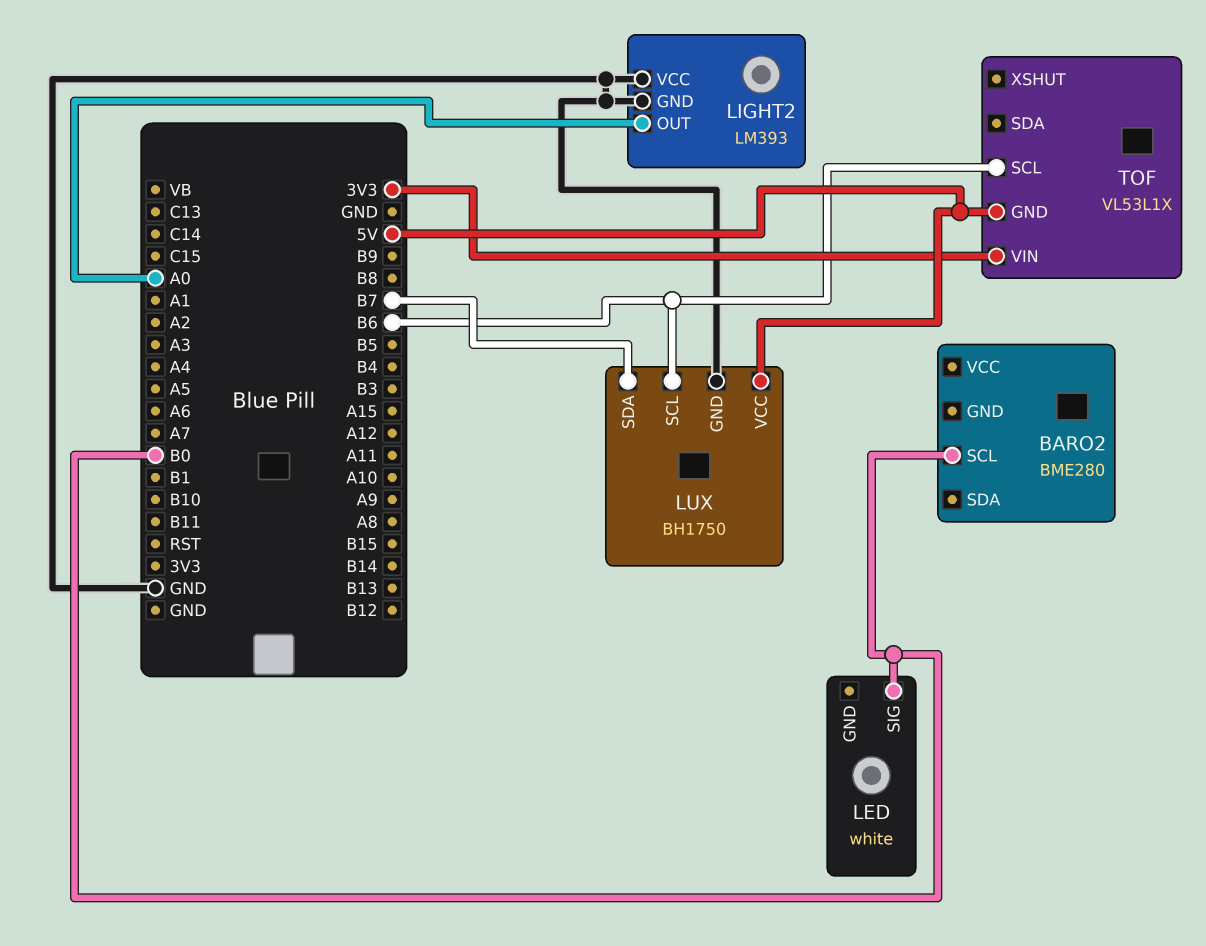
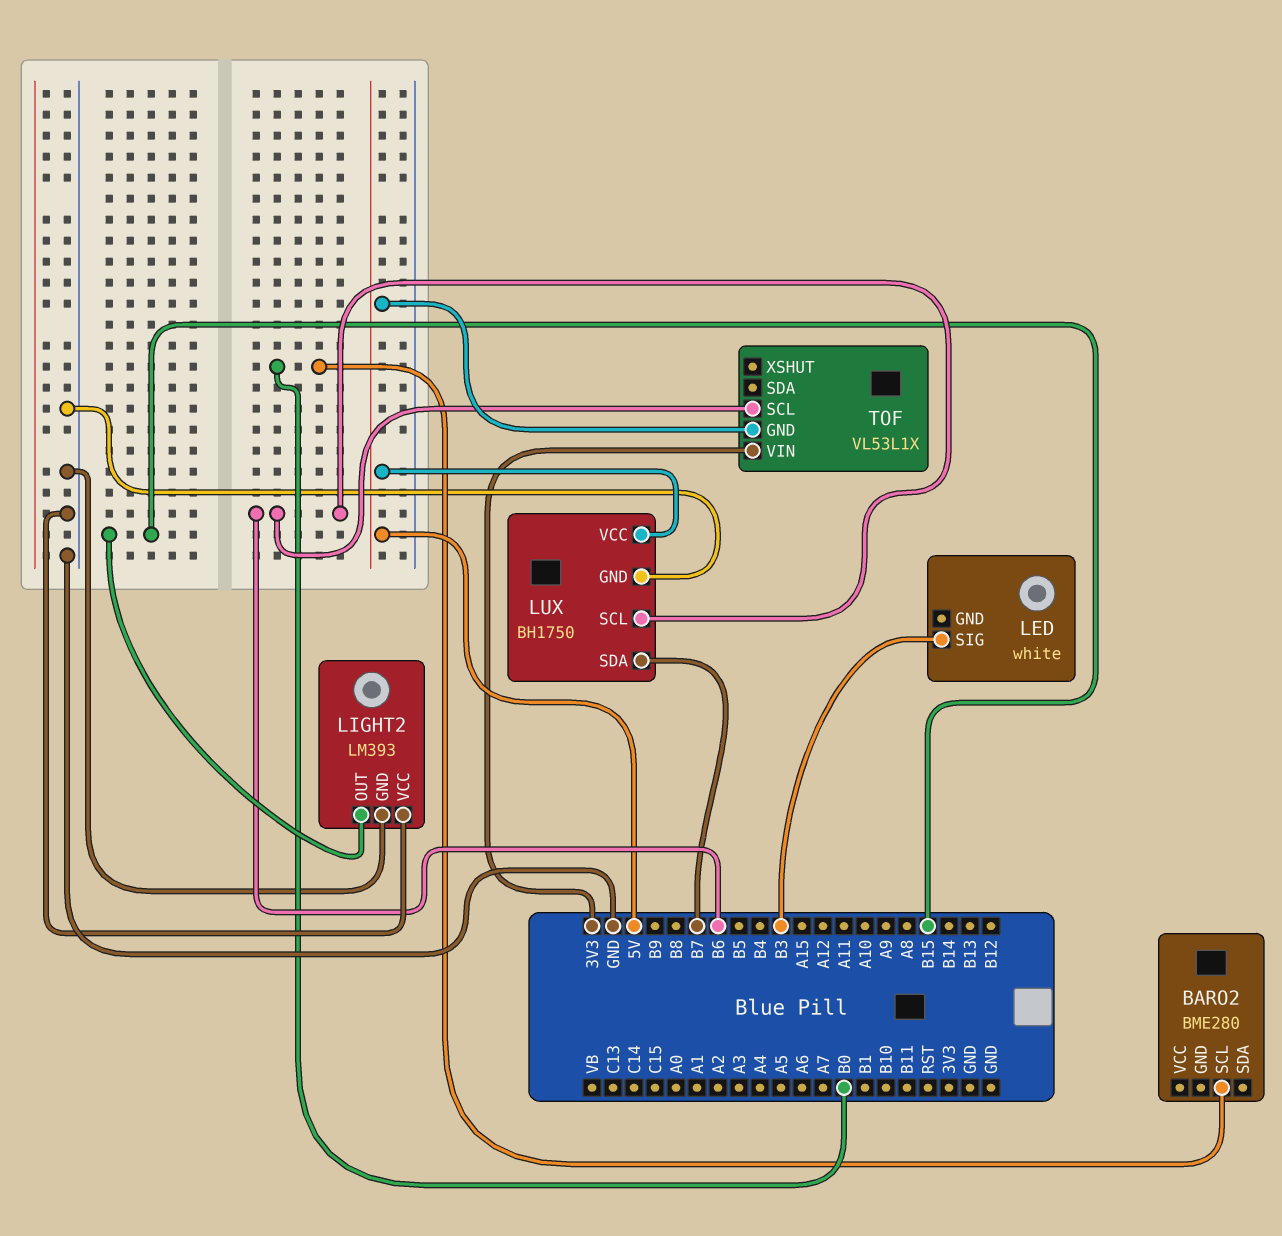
LED pin SIG: B0 -> B3
LIGHT2 pin OUT: A0 -> B15

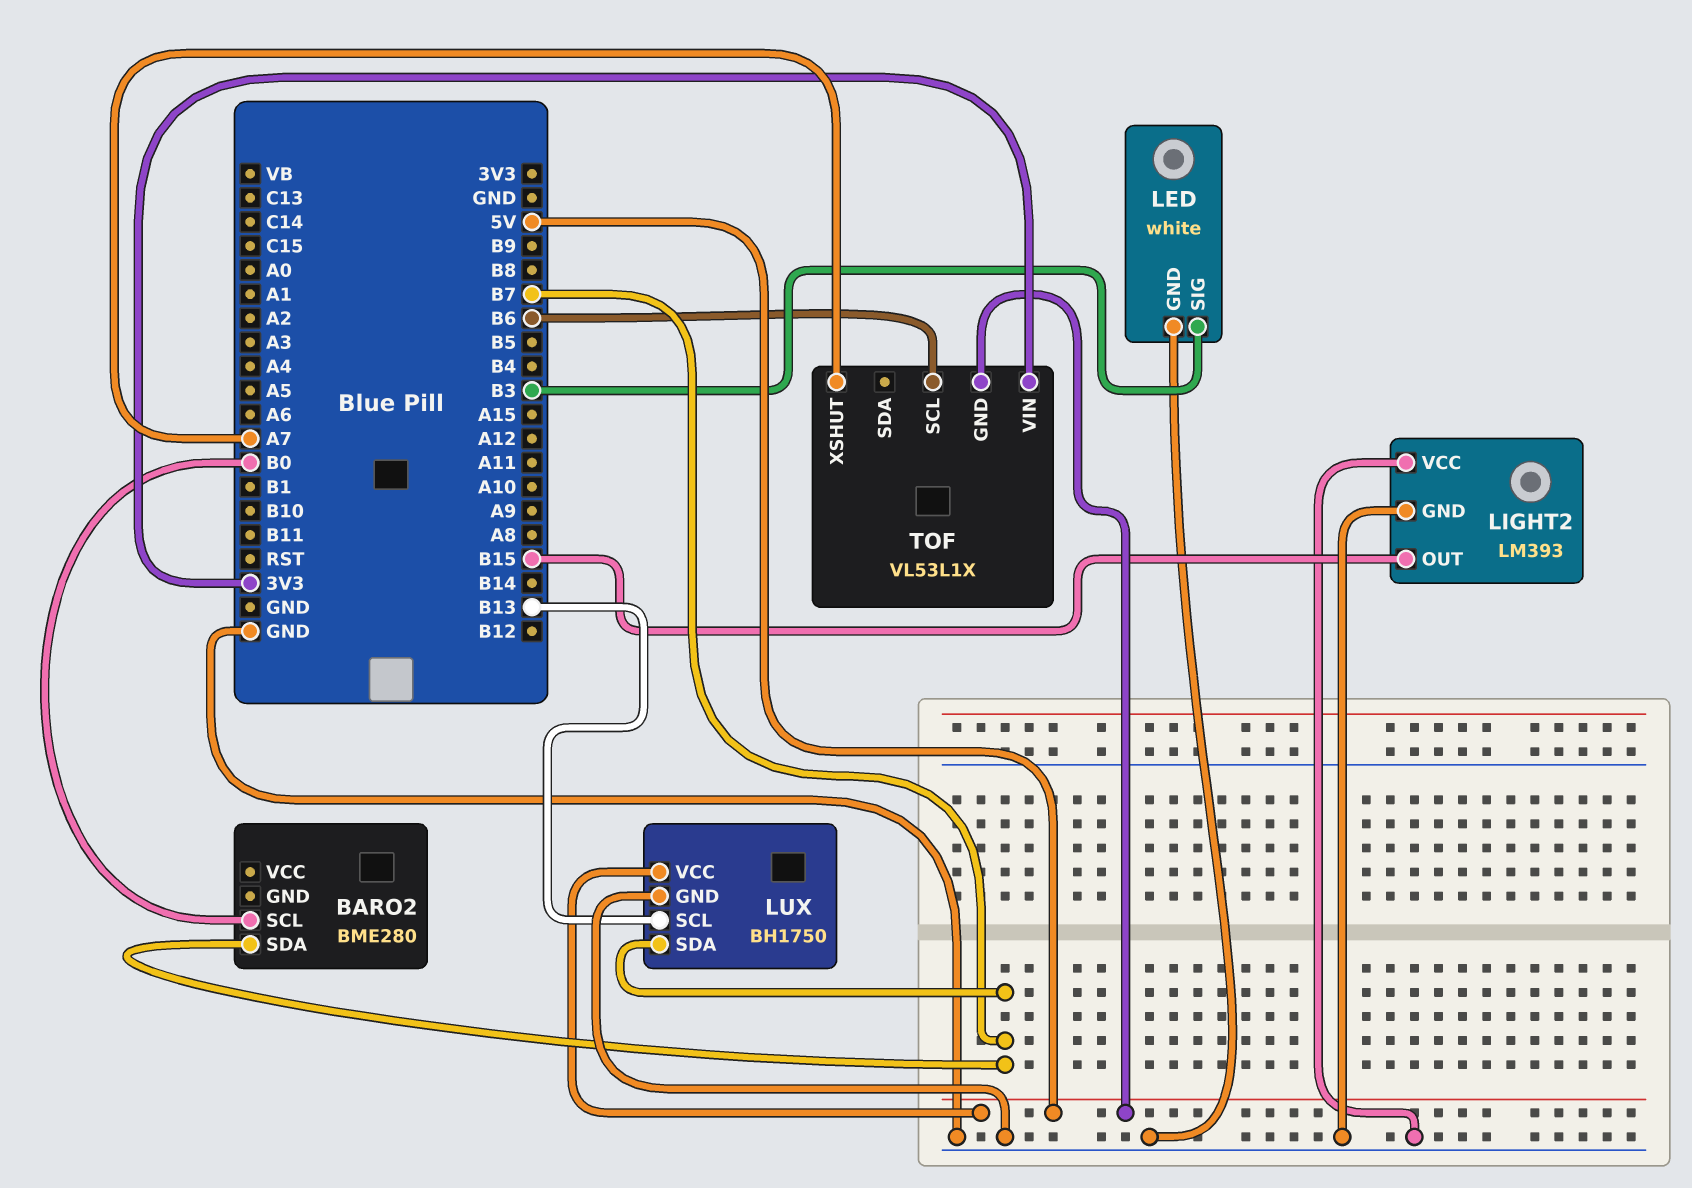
BARO2 pin SDA: none -> B7
LED pin GND: none -> GND
LUX pin SCL: B6 -> B13
TOF pin XSHUT: none -> A7

